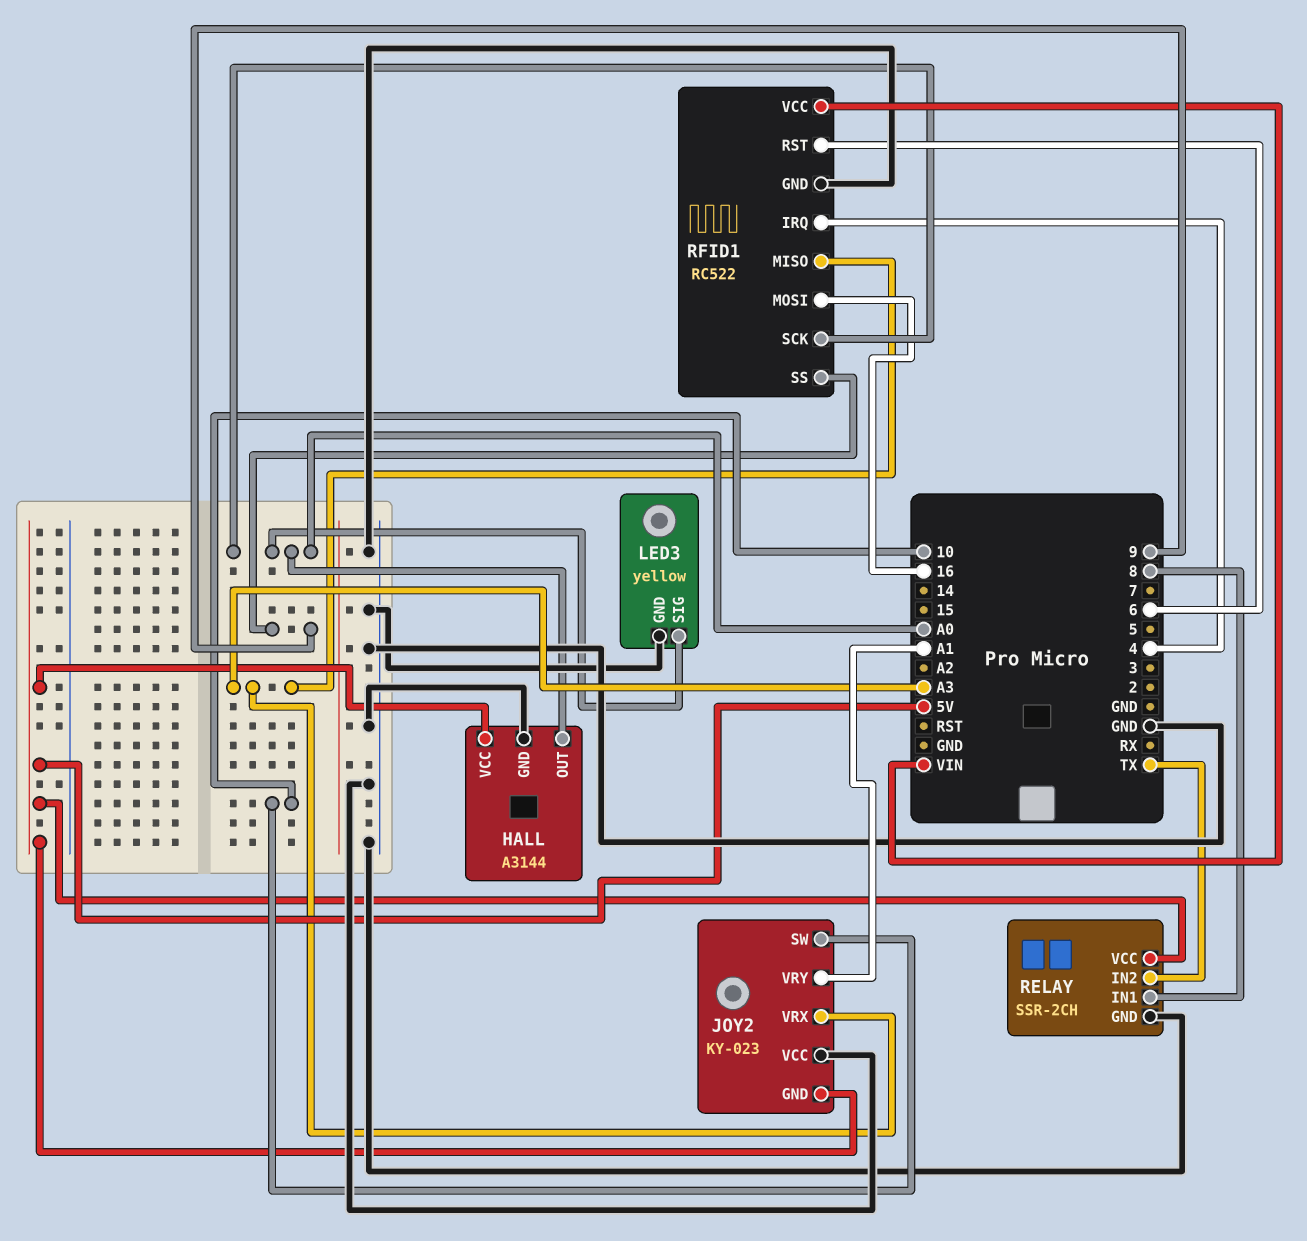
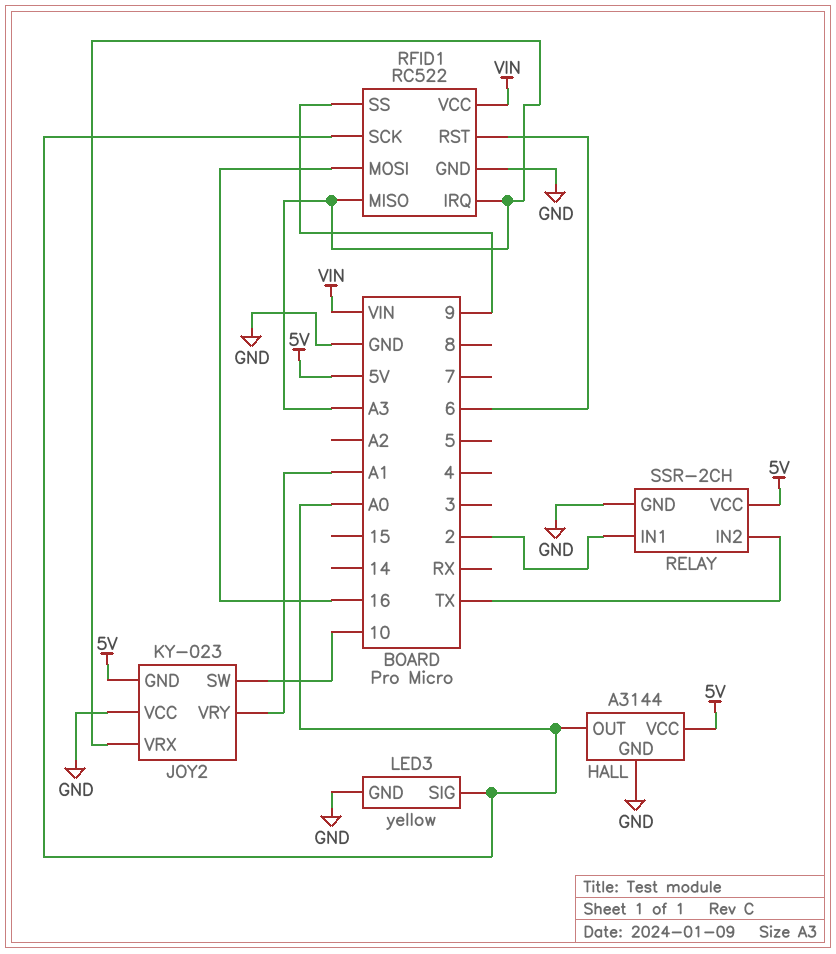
RELAY pin IN1: 8 -> 2
RFID1 pin IRQ: 4 -> A3

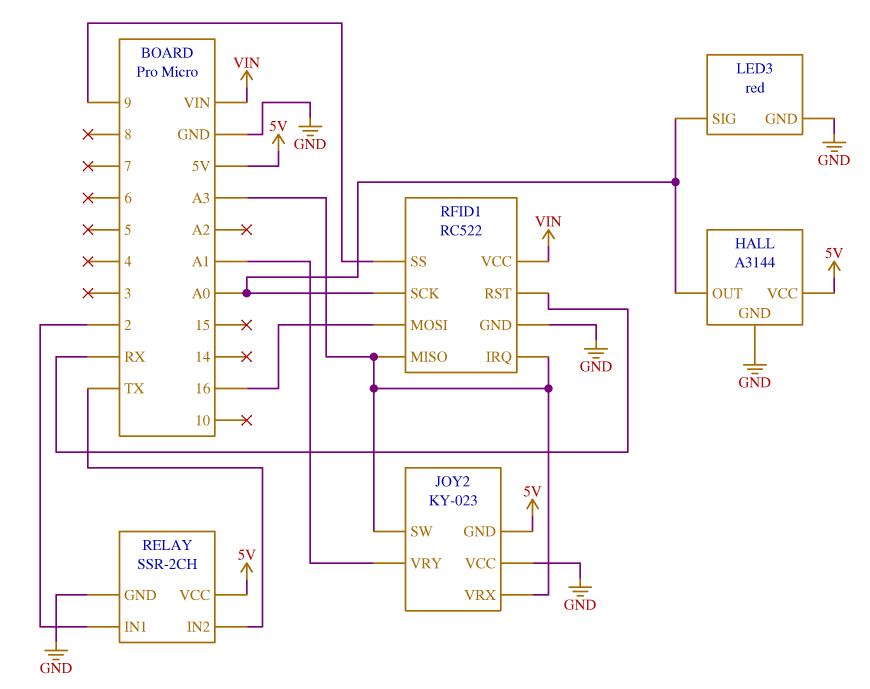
JOY2 pin SW: 10 -> A3
LED3: yellow -> red
RFID1 pin RST: 6 -> RX

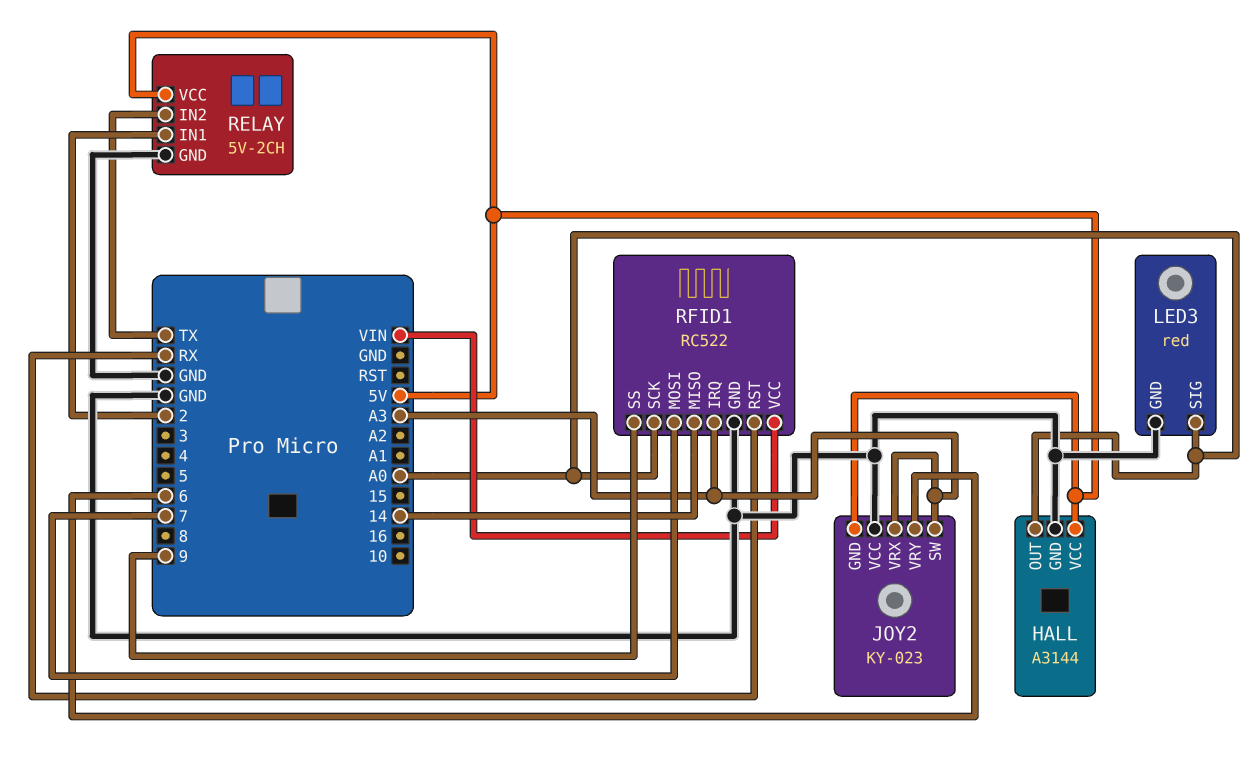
JOY2 pin VRY: A1 -> 6
RELAY: SSR-2CH -> 5V-2CH
RFID1 pin MISO: A3 -> 14
RFID1 pin MOSI: 16 -> 7

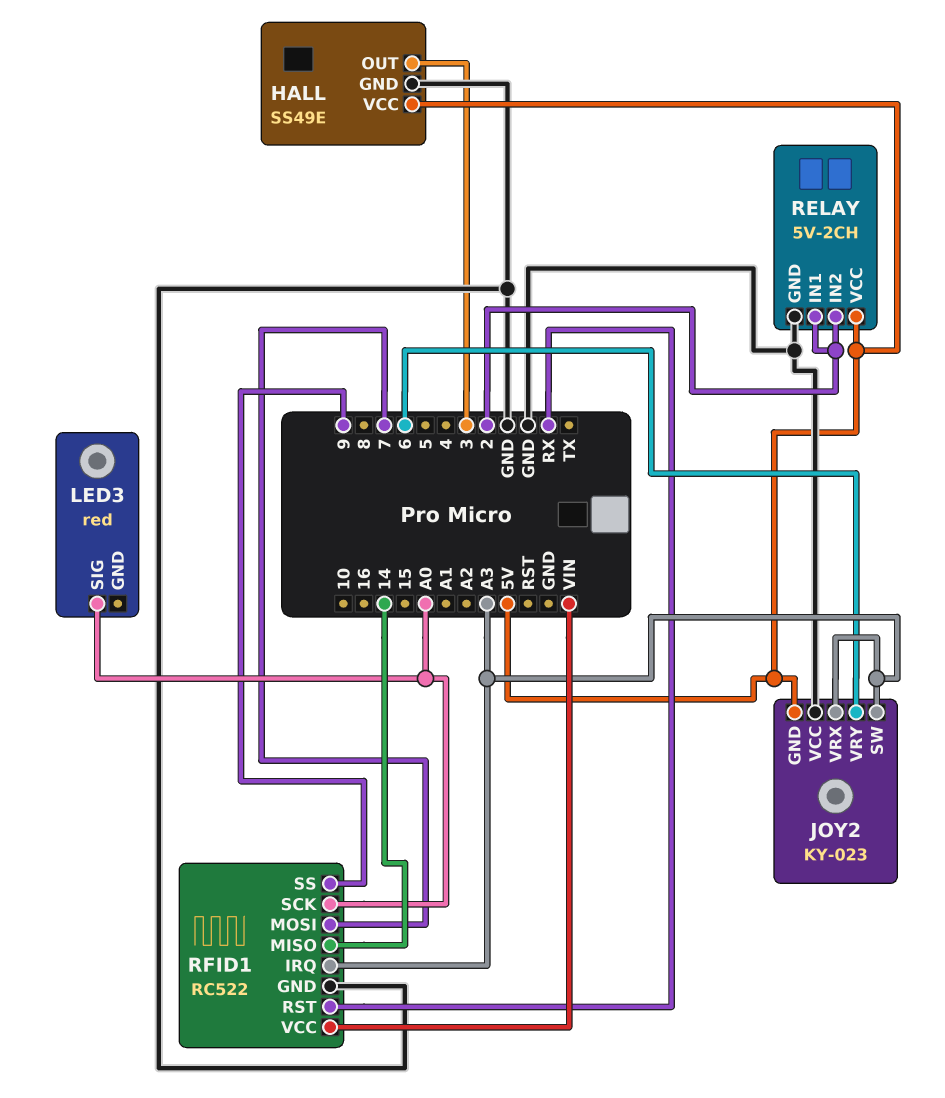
HALL: A3144 -> SS49E
HALL pin OUT: A0 -> 3
LED3 pin GND: GND -> none
RELAY pin IN2: TX -> 2

